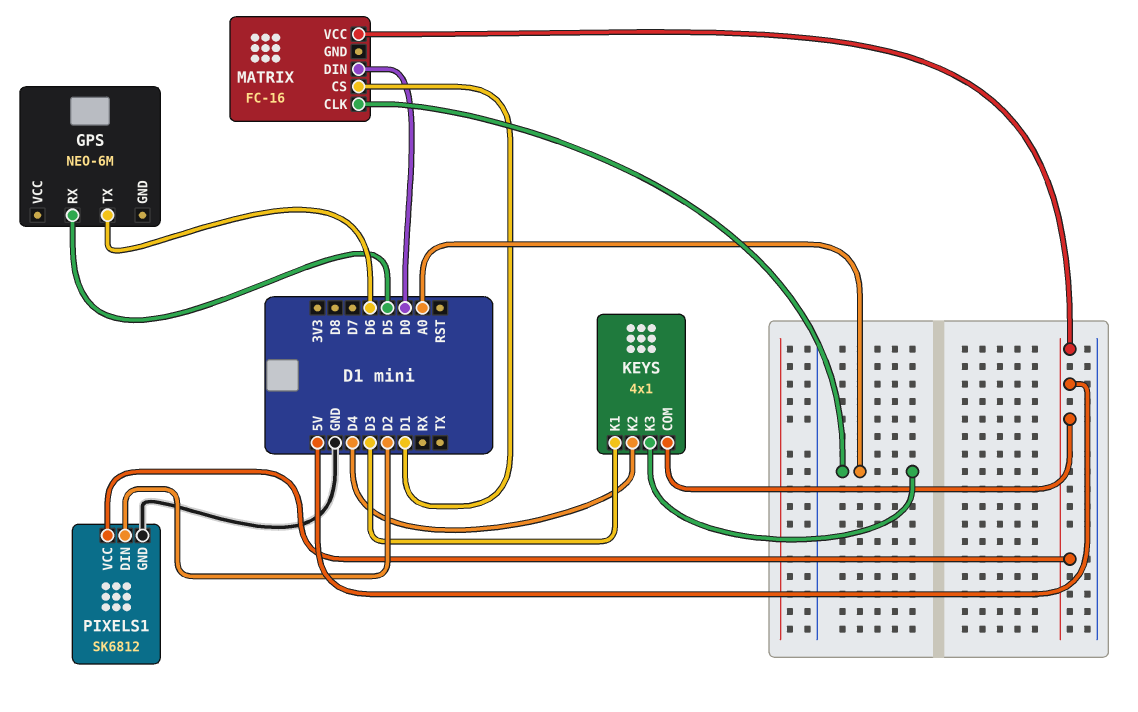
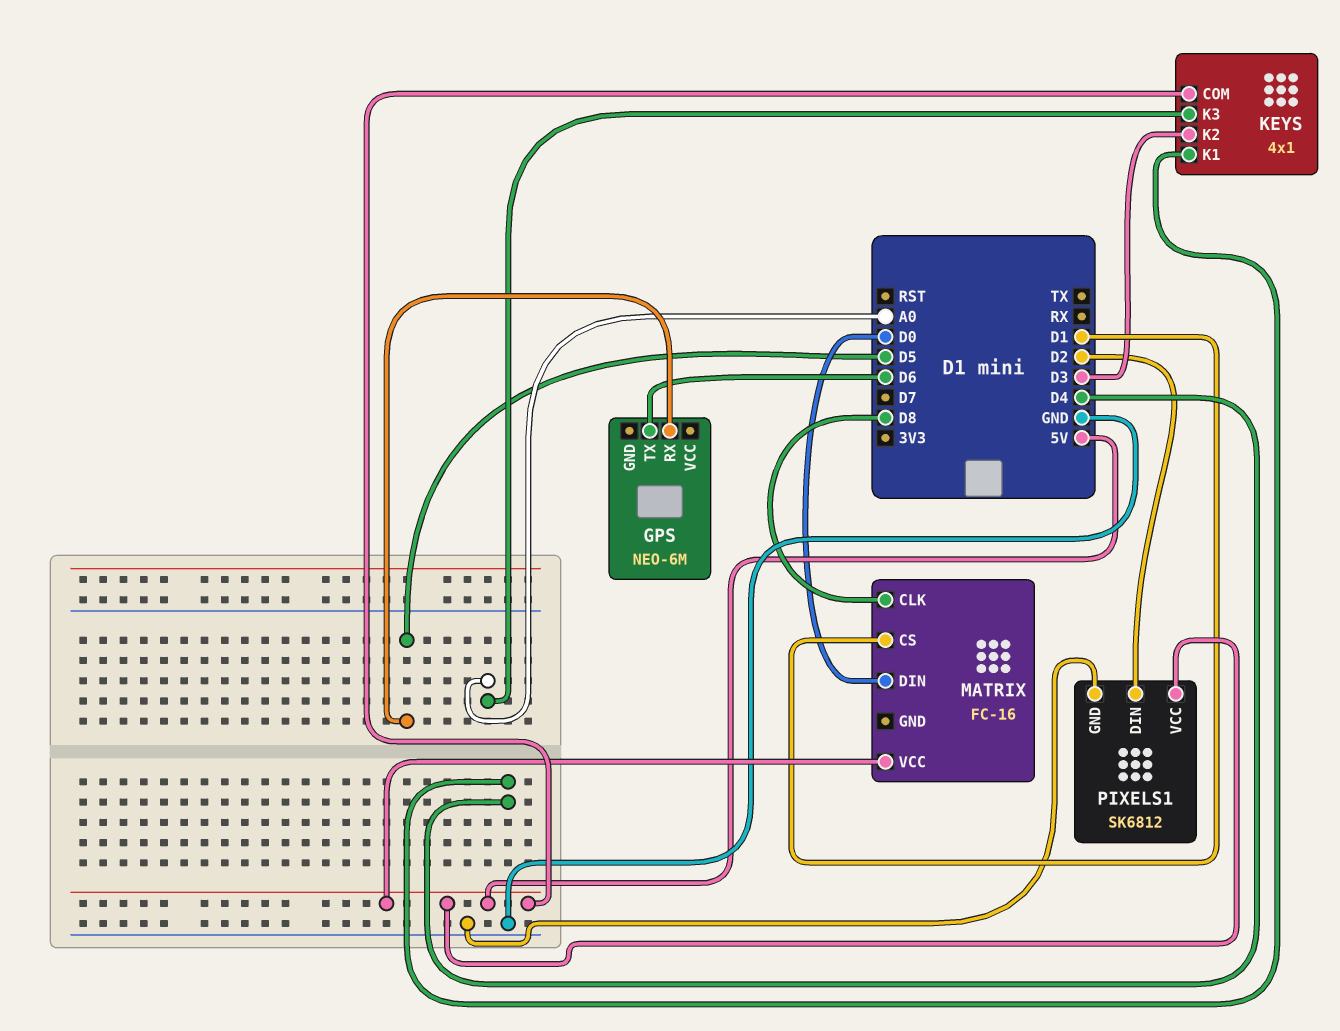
KEYS pin K1: D3 -> D4
KEYS pin K2: D4 -> D3
MATRIX pin CLK: A0 -> D8

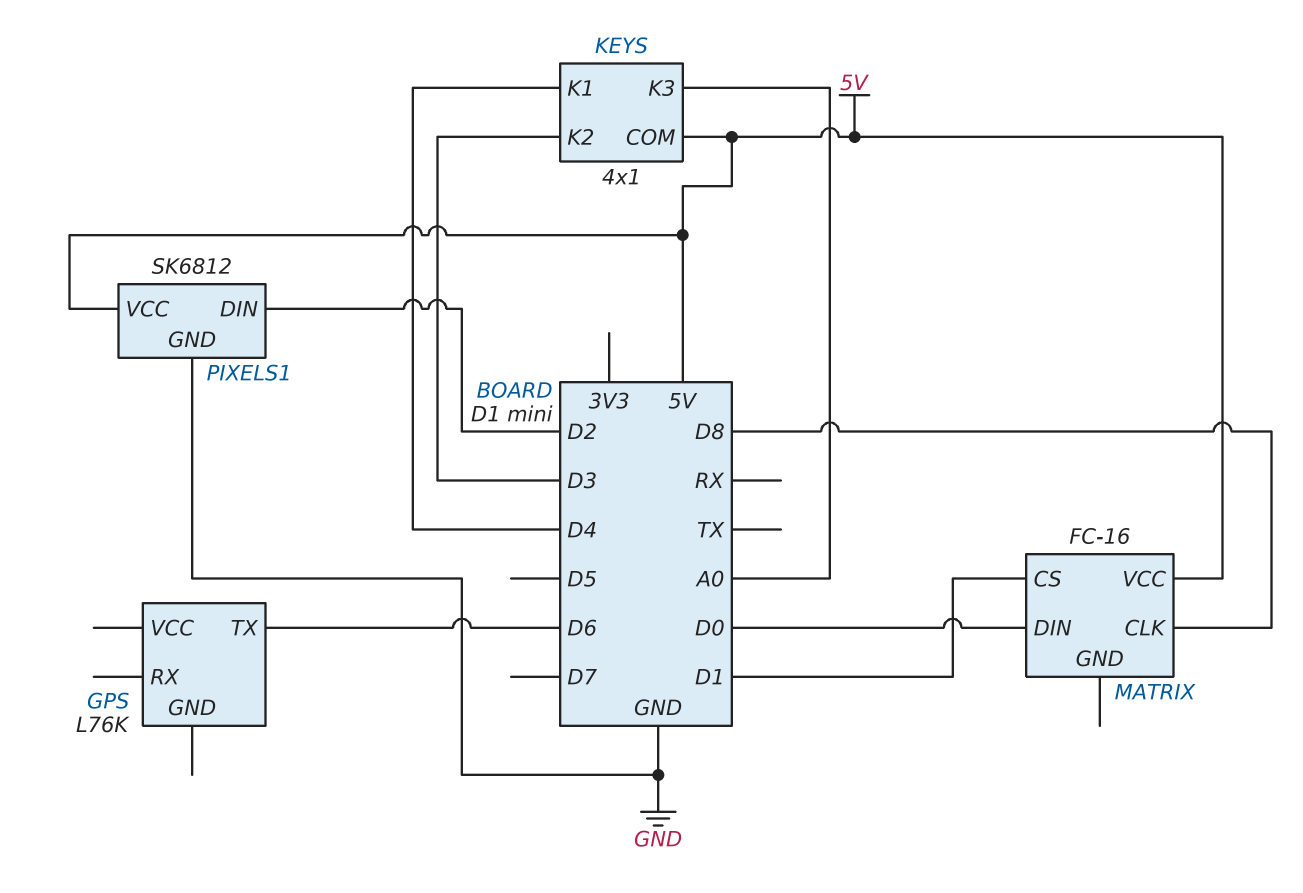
GPS: NEO-6M -> L76K
GPS pin RX: D5 -> none

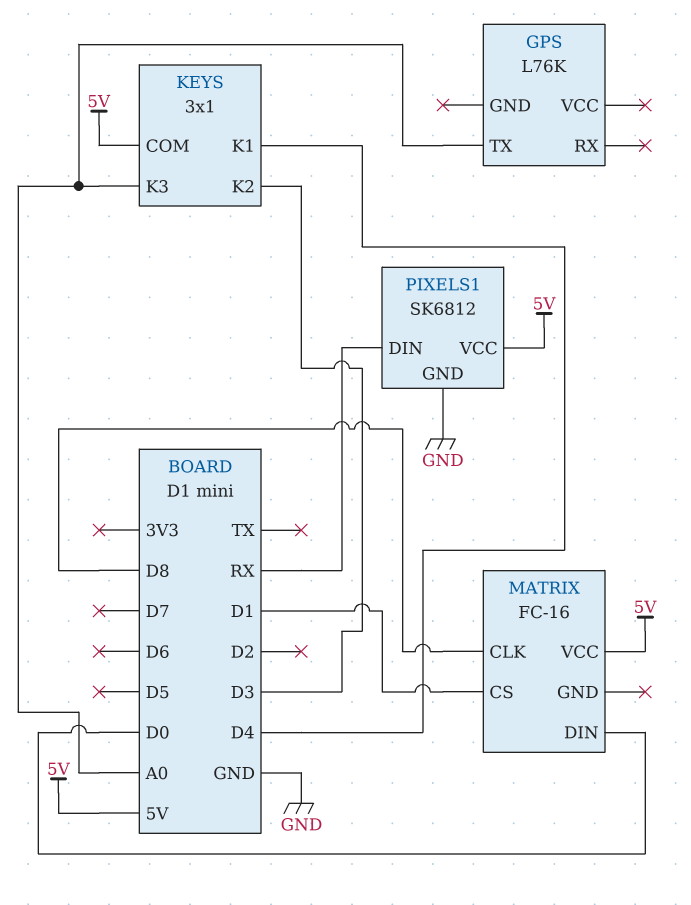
GPS pin TX: D6 -> A0
KEYS: 4x1 -> 3x1
PIXELS1 pin DIN: D2 -> RX

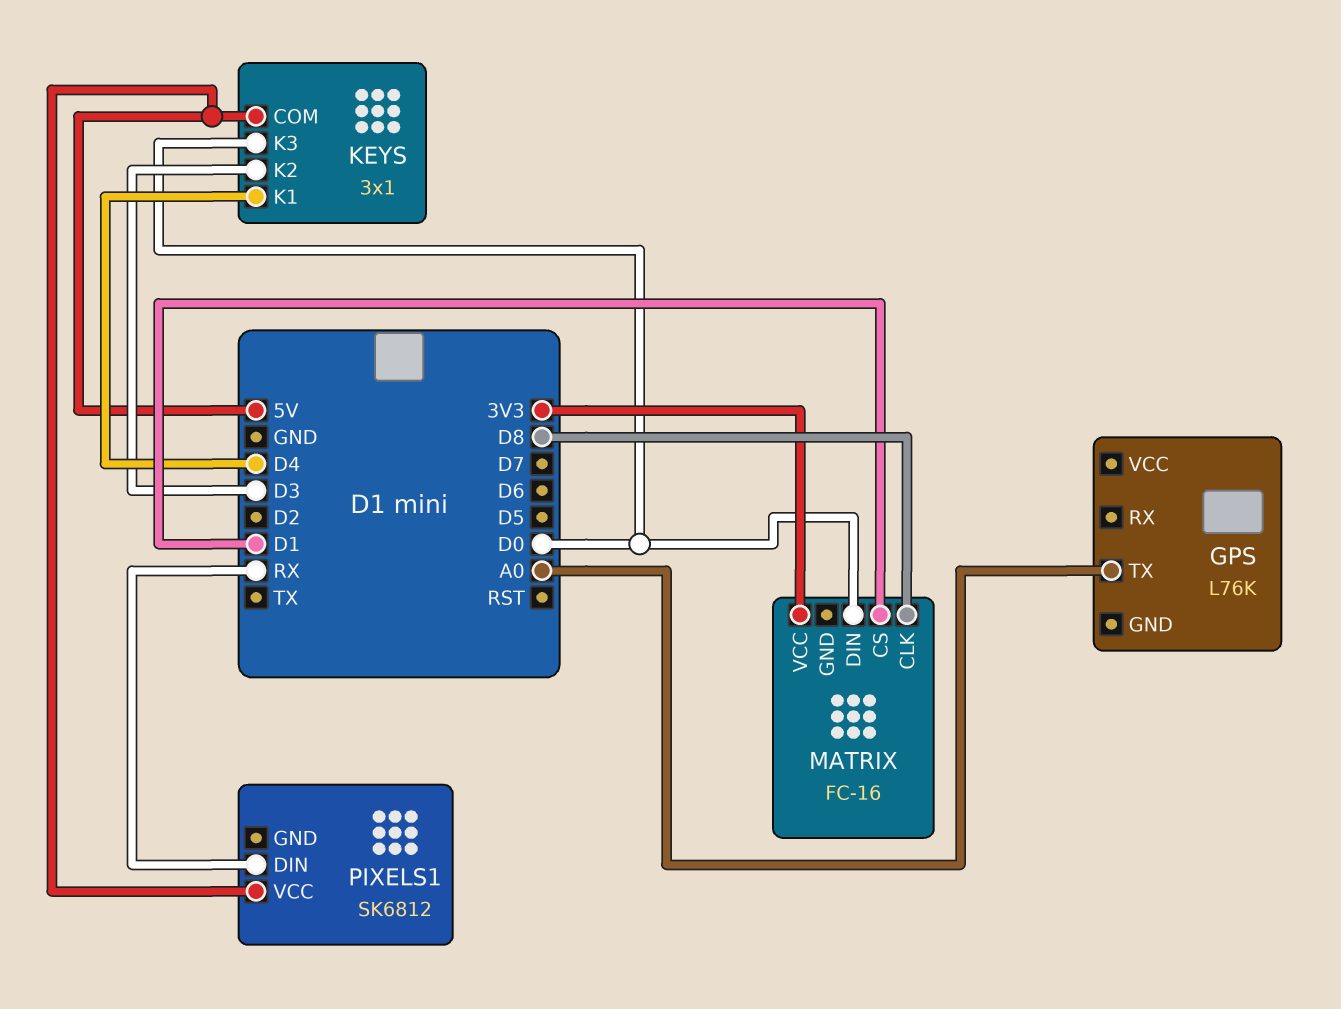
KEYS pin K3: A0 -> D0
MATRIX pin VCC: 5V -> 3V3
PIXELS1 pin GND: GND -> none

